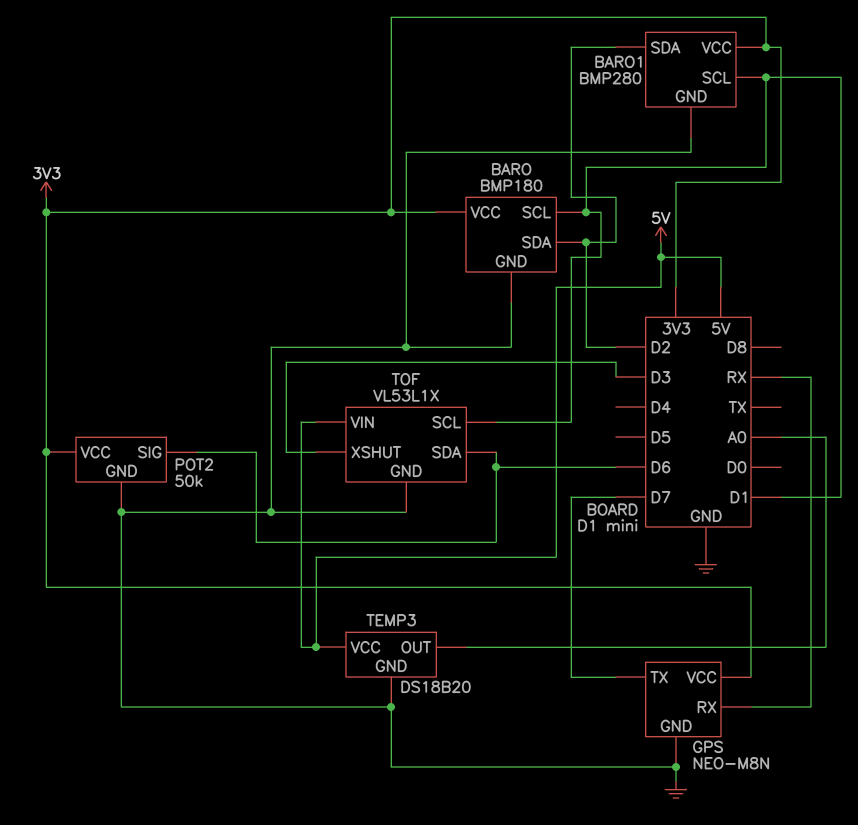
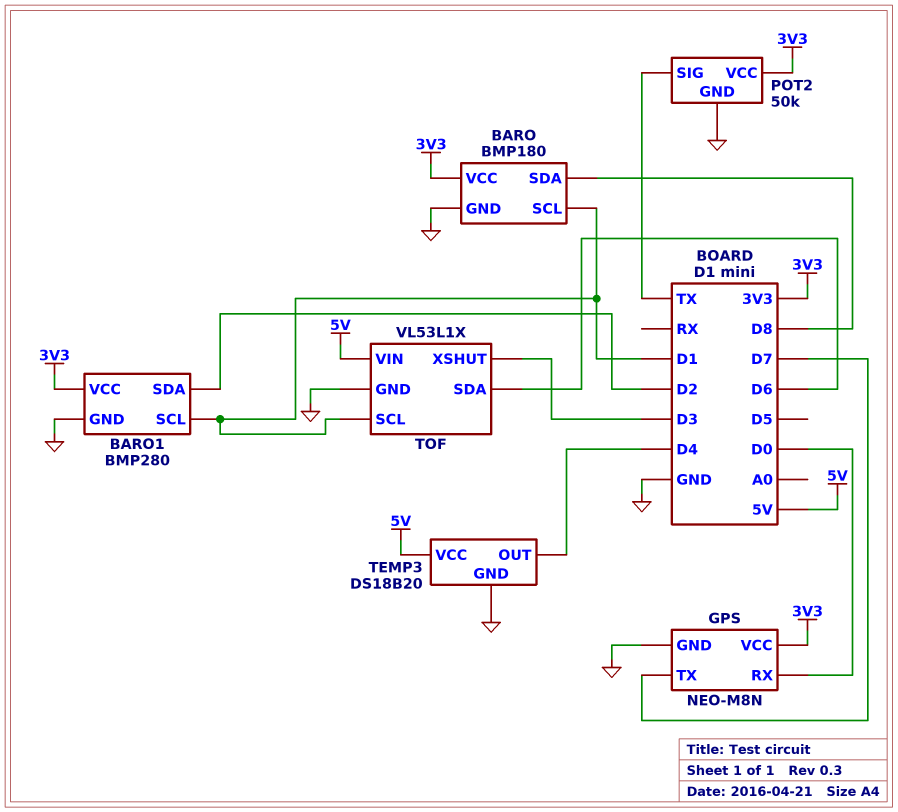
BARO pin SDA: D2 -> D8
GPS pin RX: RX -> D0
POT2 pin SIG: D6 -> TX
TEMP3 pin OUT: A0 -> D4

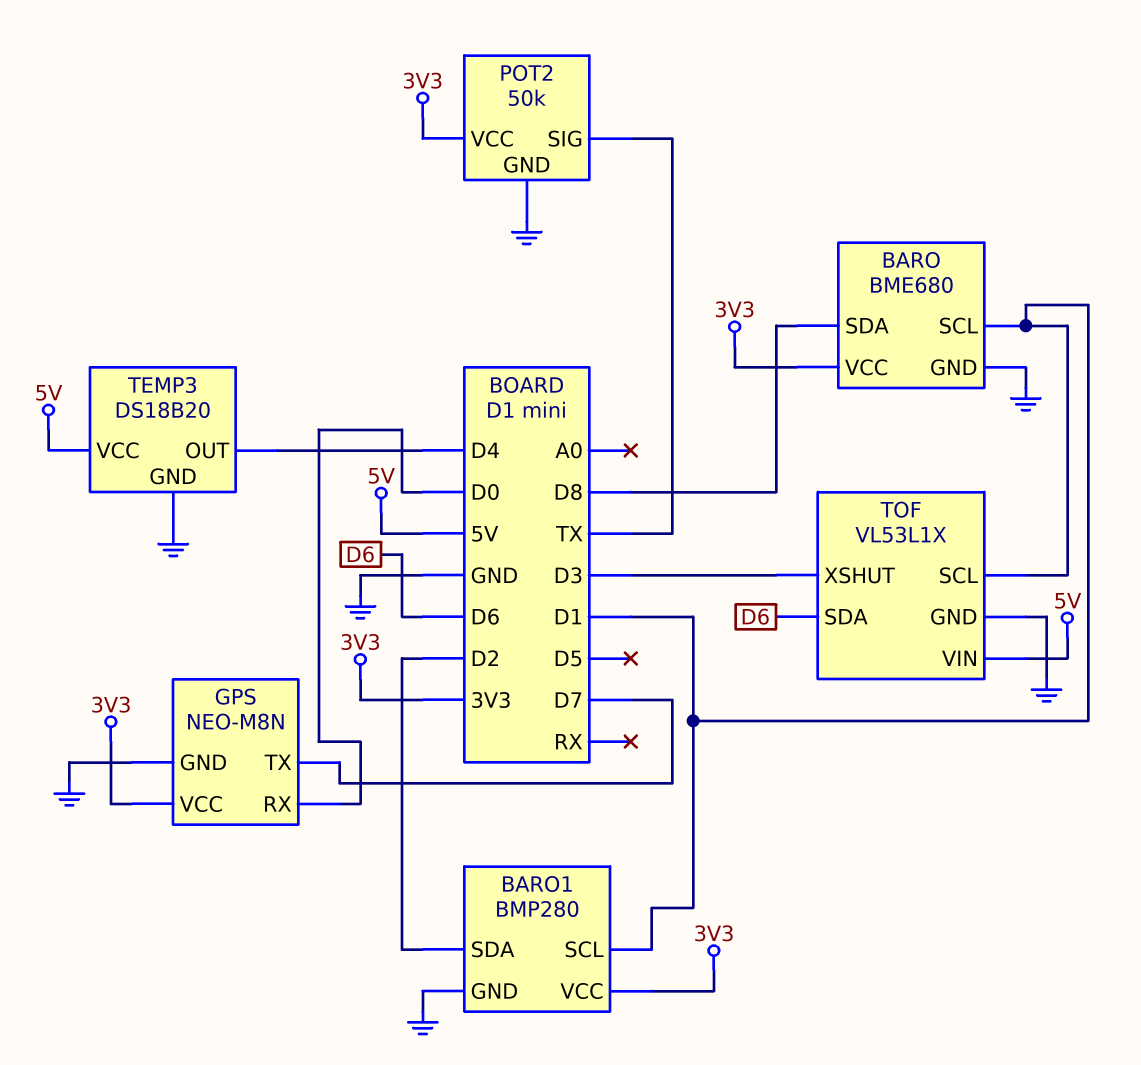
BARO: BMP180 -> BME680

